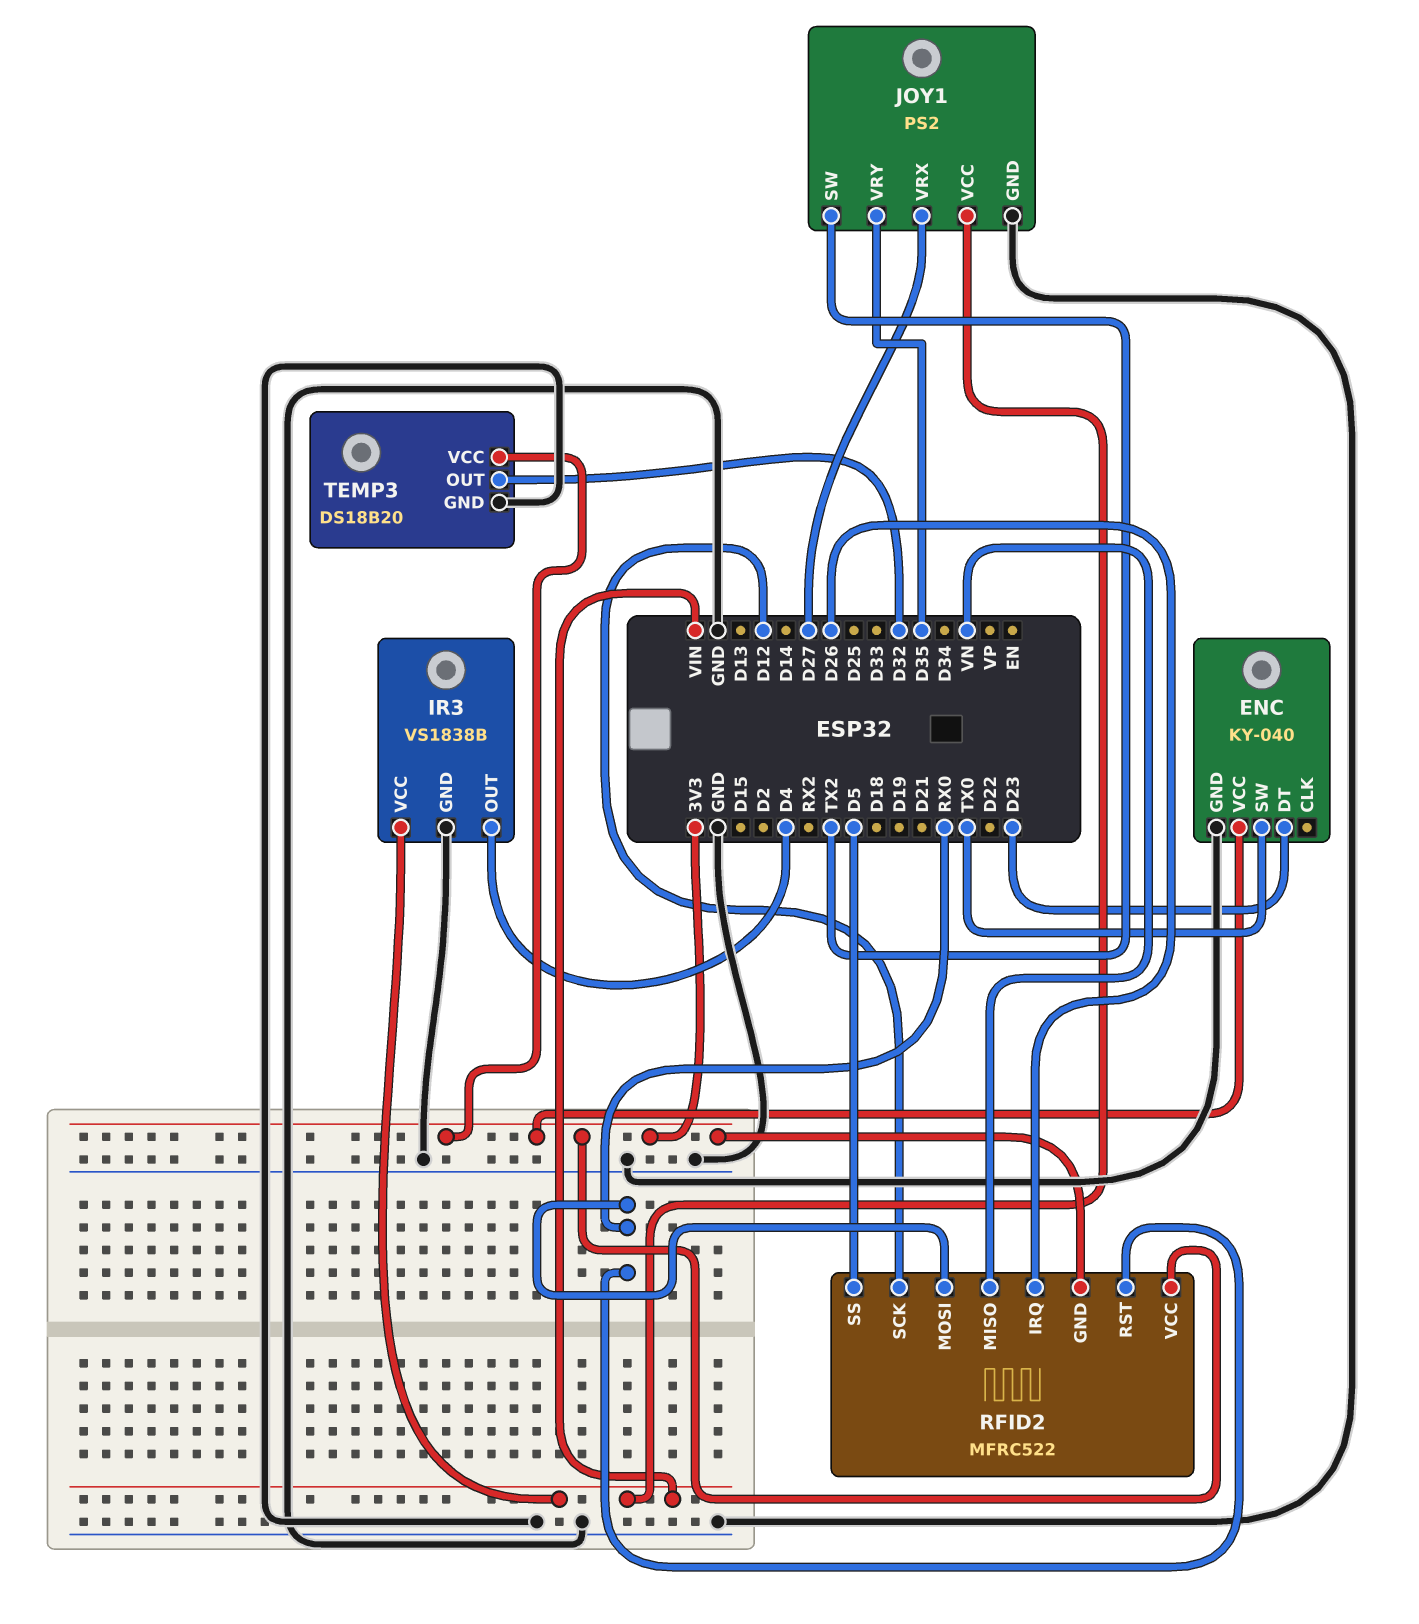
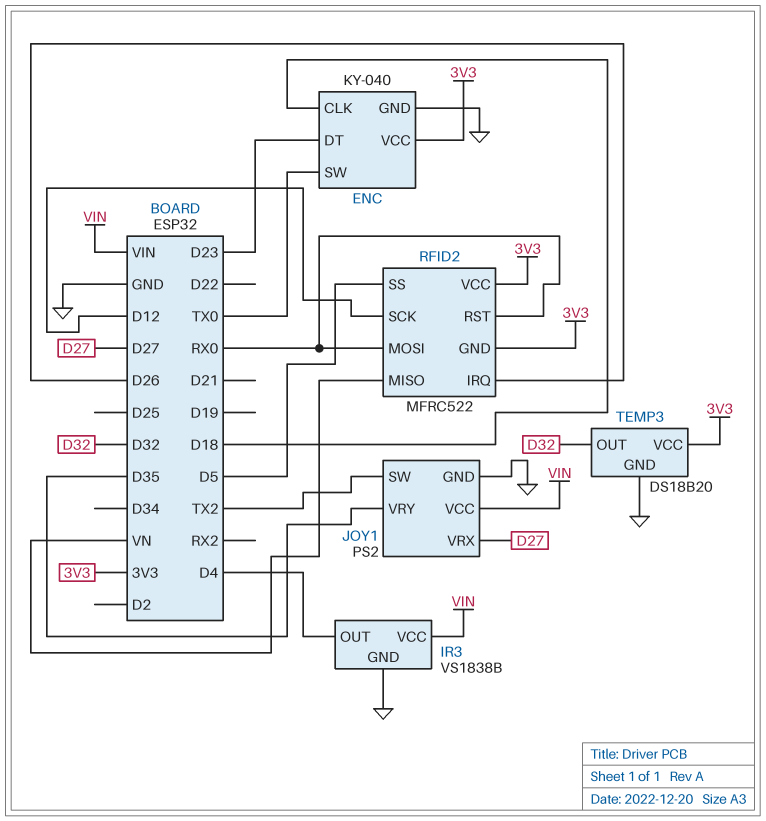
ENC pin CLK: none -> D18

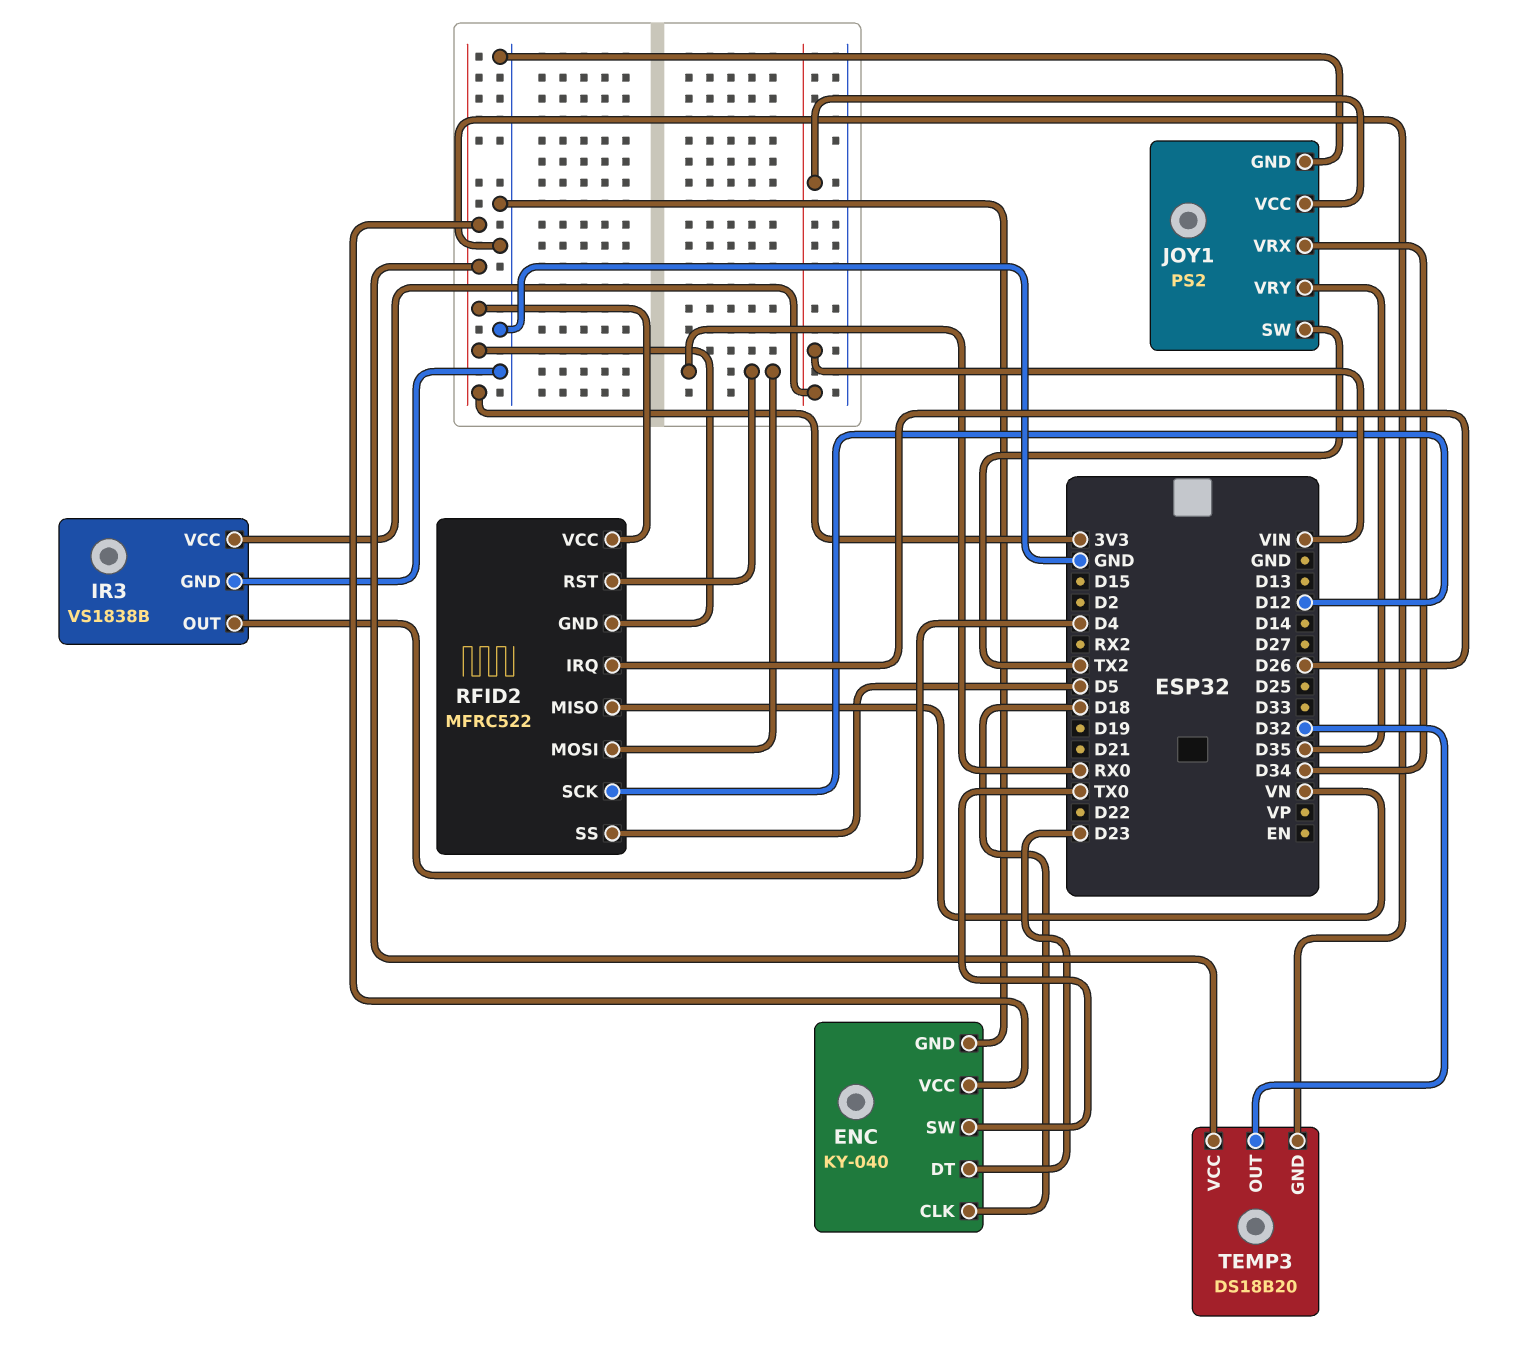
JOY1 pin VRX: D27 -> D34

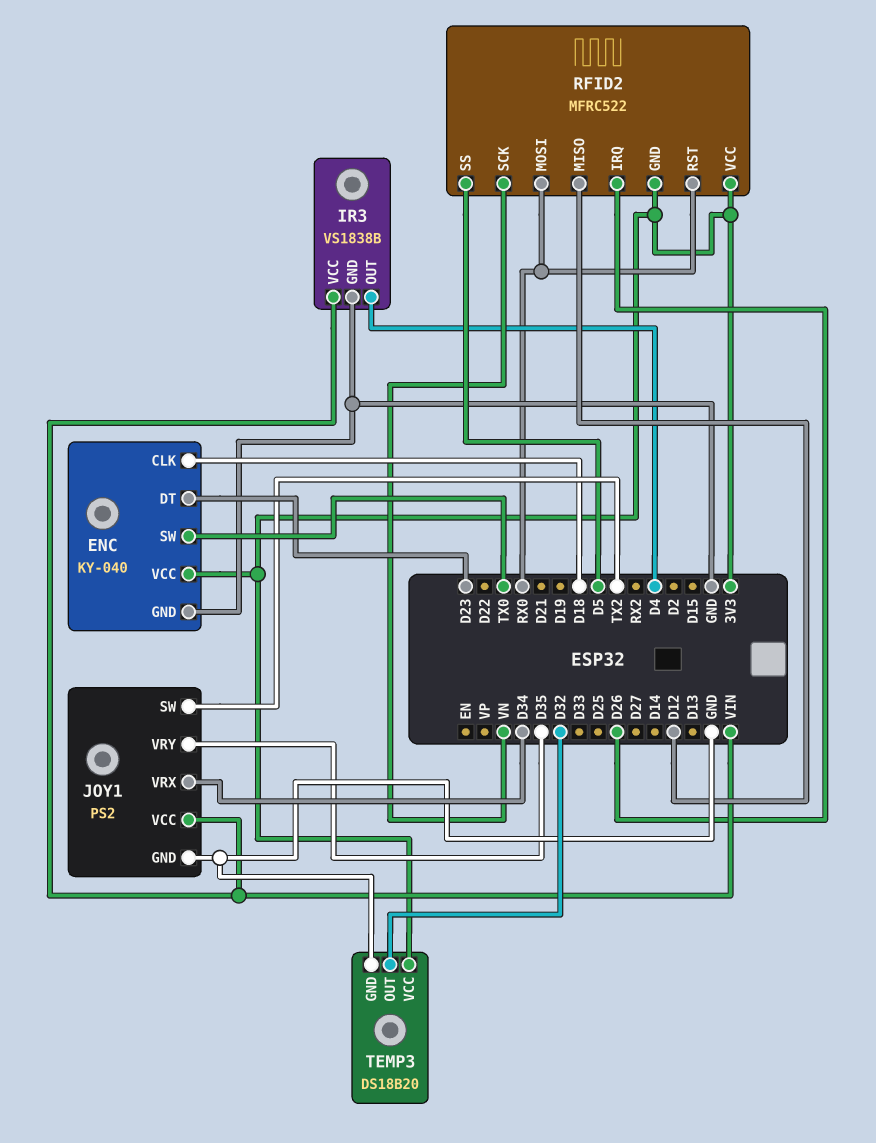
RFID2 pin MISO: VN -> D12
RFID2 pin SCK: D12 -> VN

